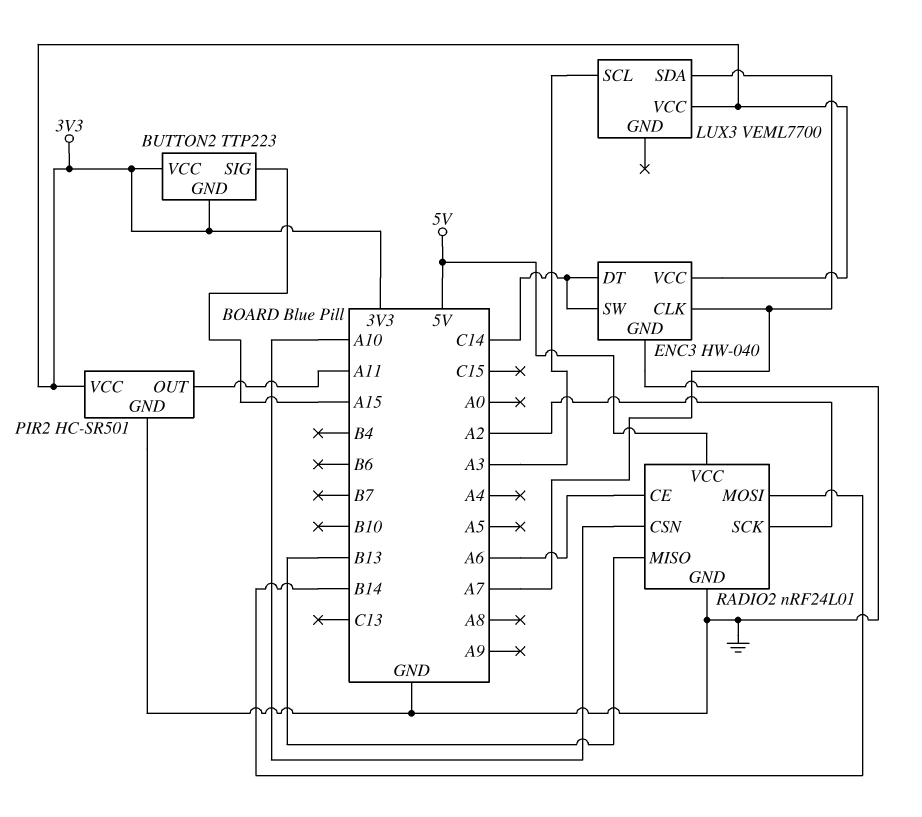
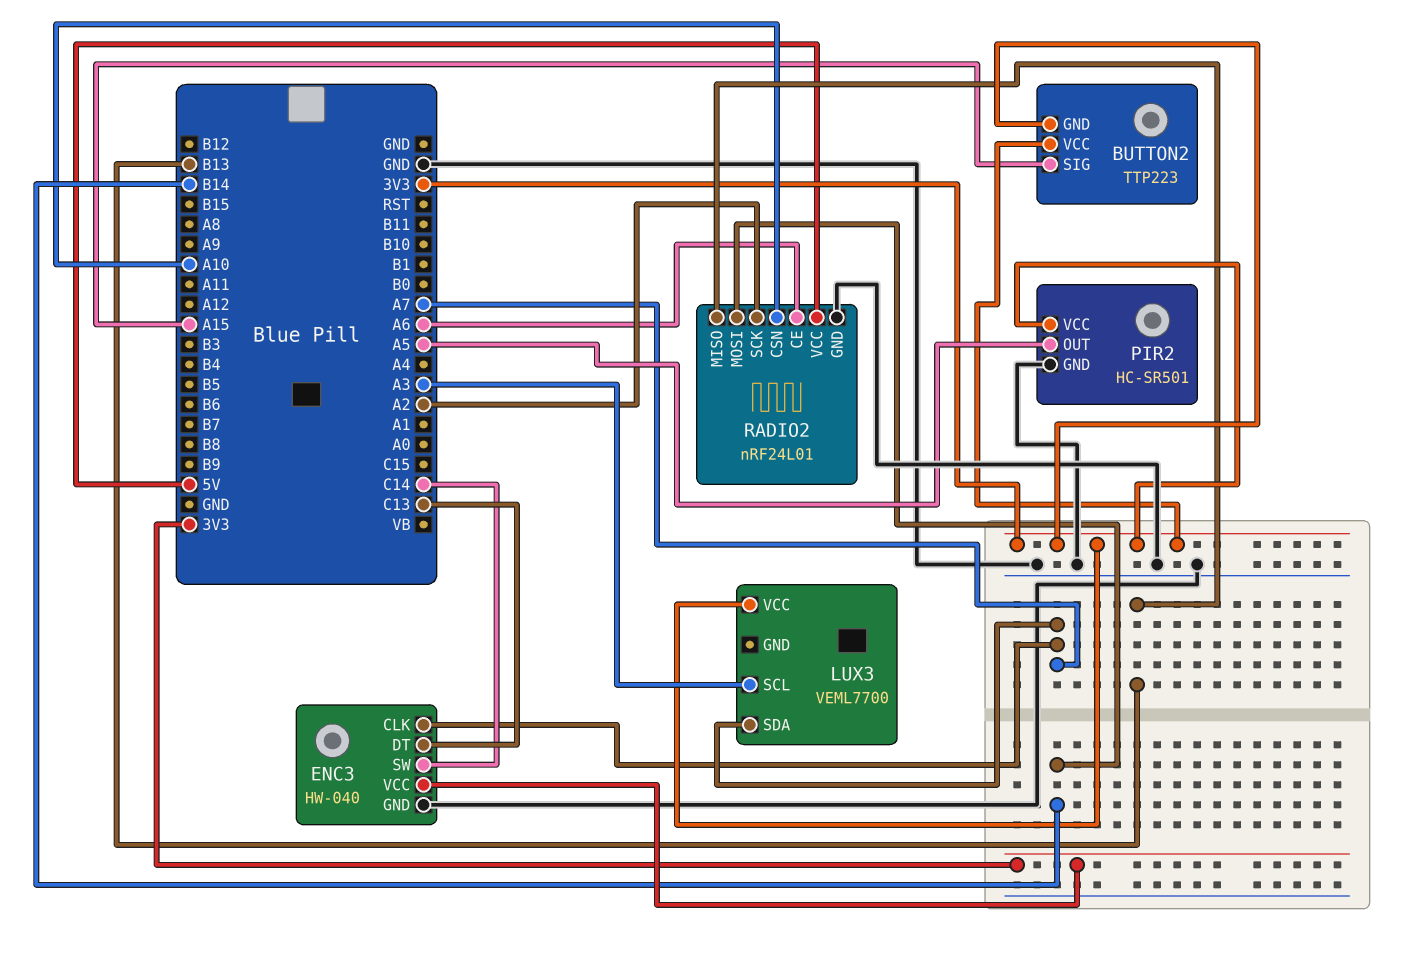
ENC3 pin DT: C14 -> C13
PIR2 pin OUT: A11 -> A5

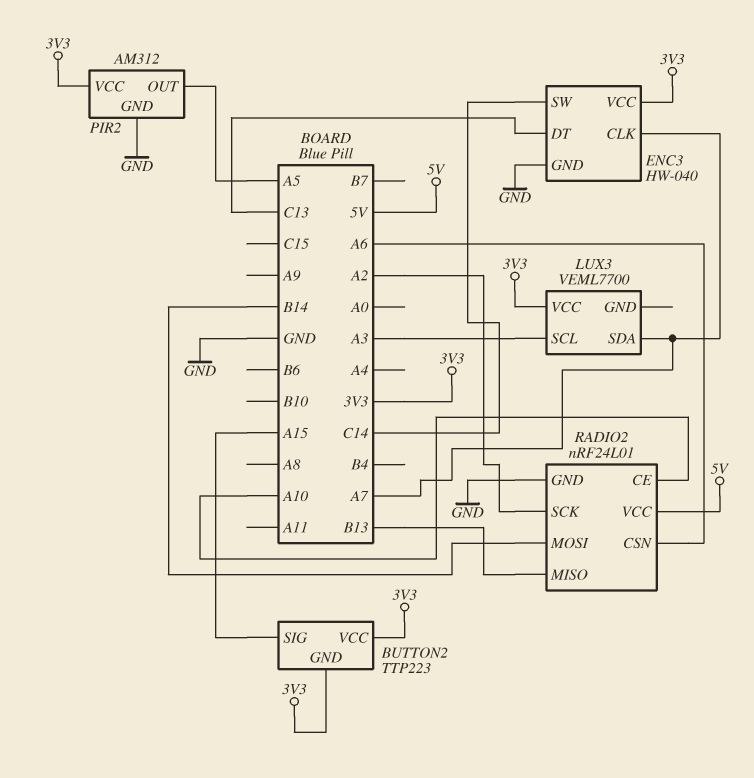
PIR2: HC-SR501 -> AM312
RADIO2 pin CE: A6 -> A10
RADIO2 pin CSN: A10 -> A6

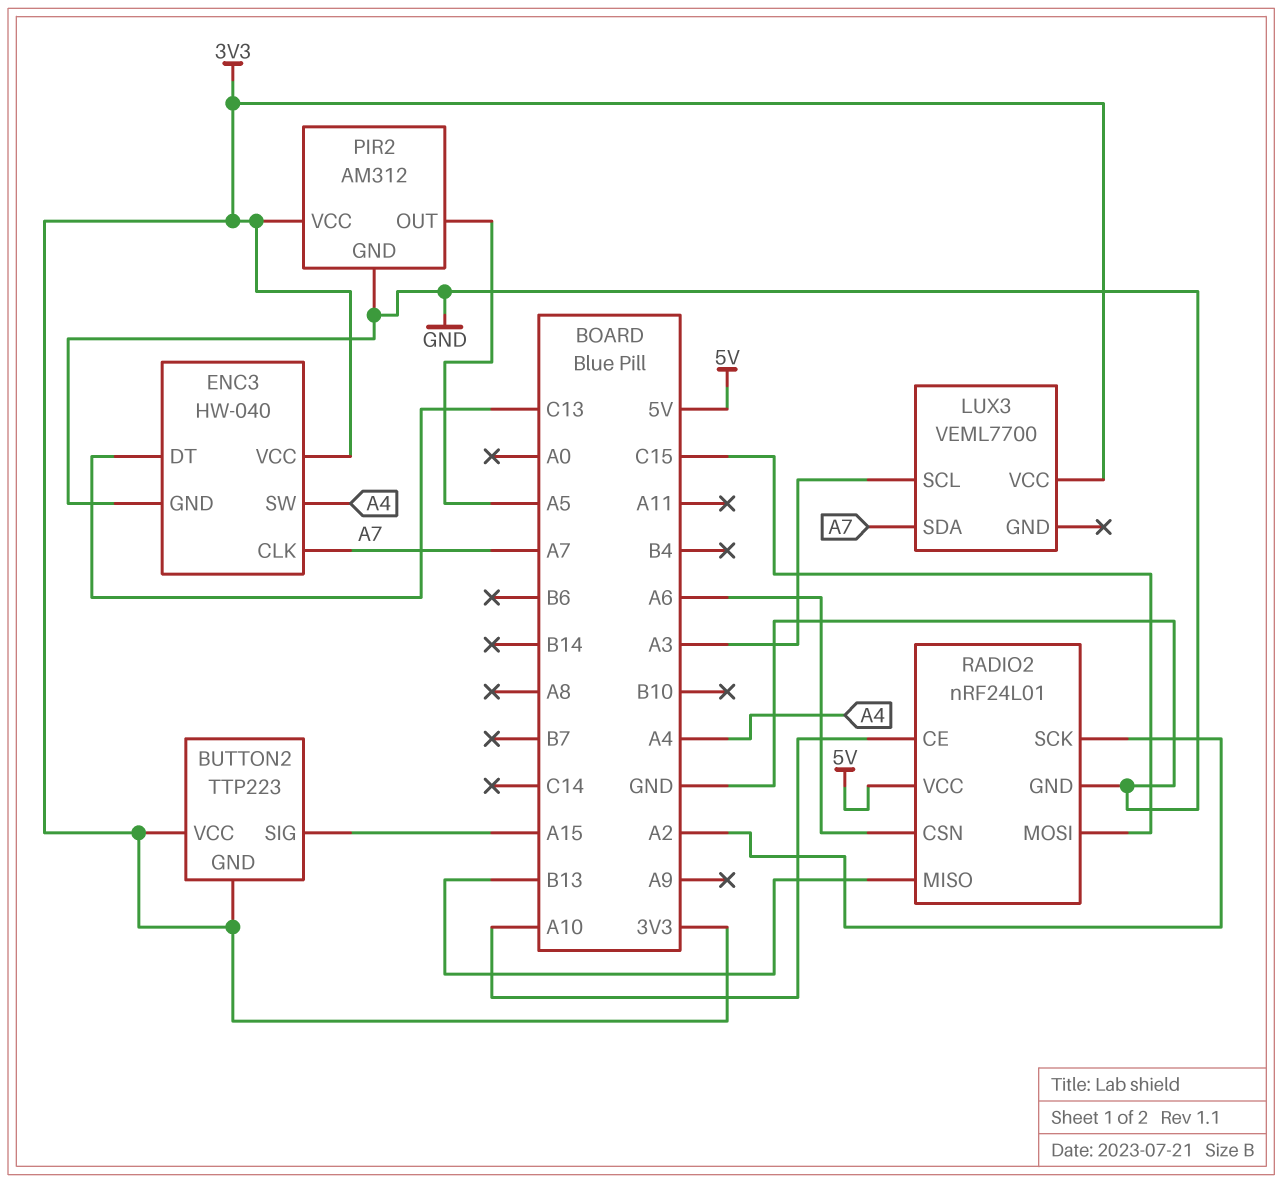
ENC3 pin SW: C14 -> A4
RADIO2 pin MOSI: B14 -> C15

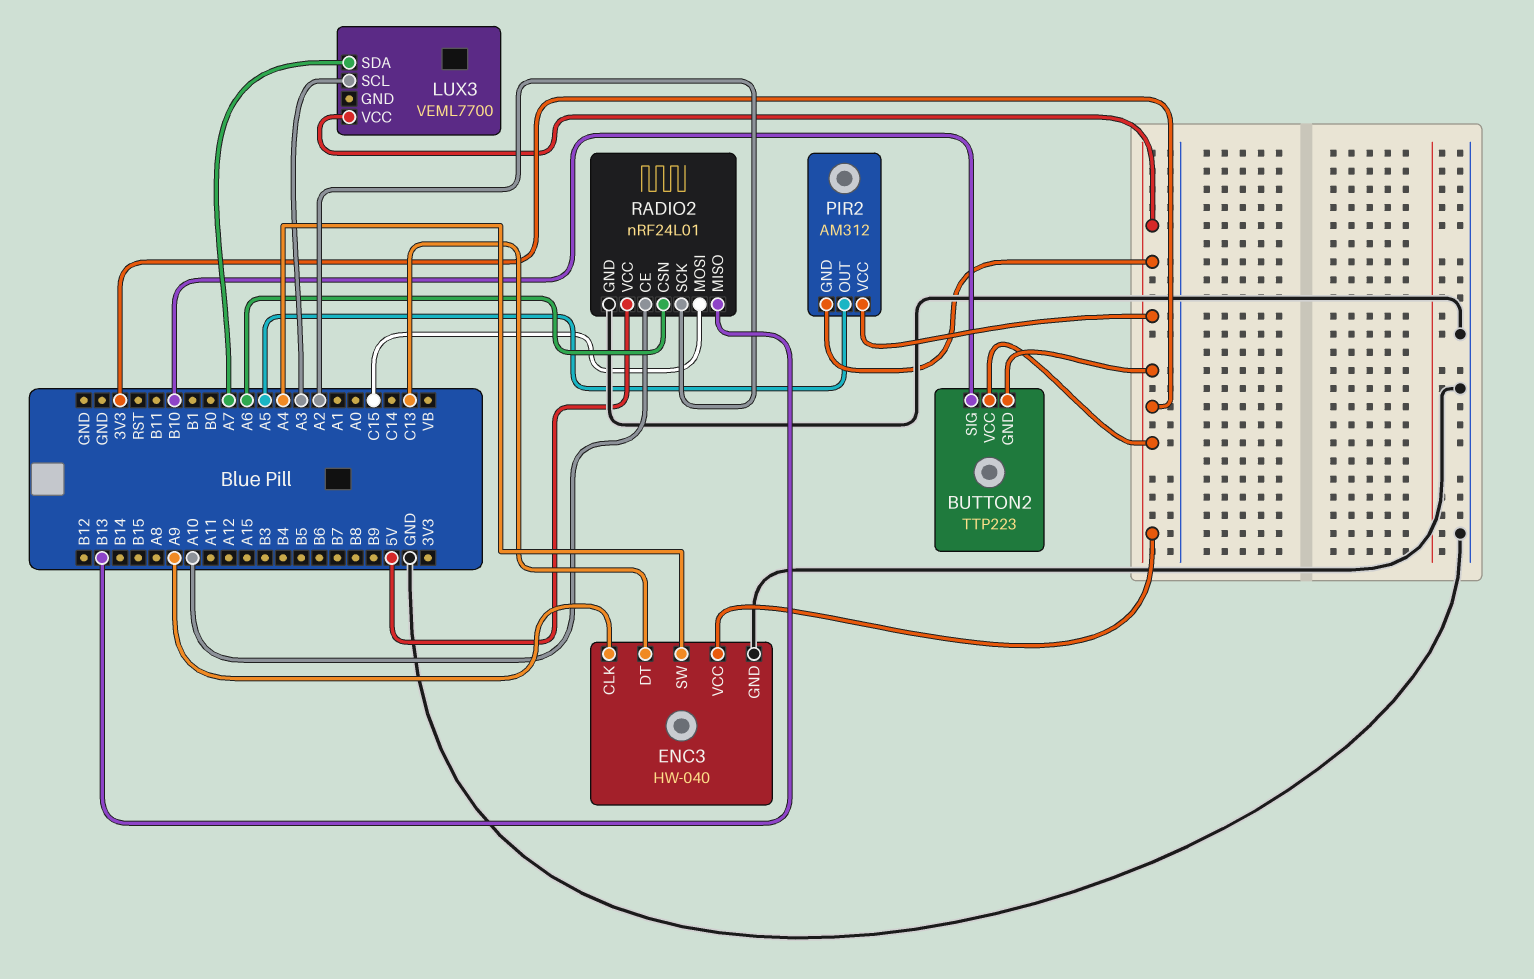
BUTTON2 pin SIG: A15 -> B10
ENC3 pin CLK: A7 -> A9
PIR2 pin GND: GND -> 3V3

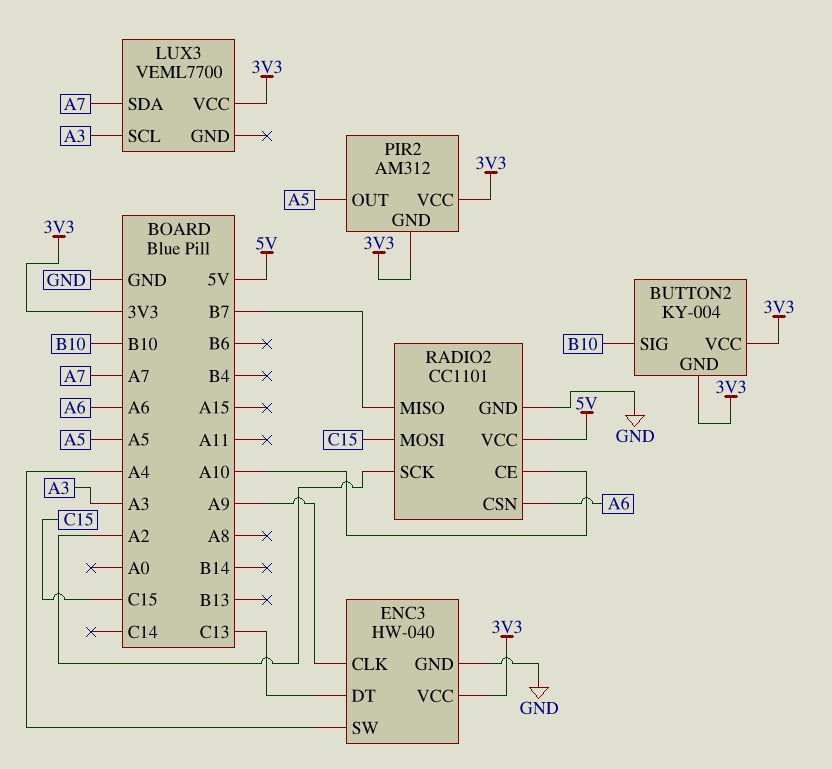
BUTTON2: TTP223 -> KY-004
RADIO2: nRF24L01 -> CC1101
RADIO2 pin MISO: B13 -> B7

